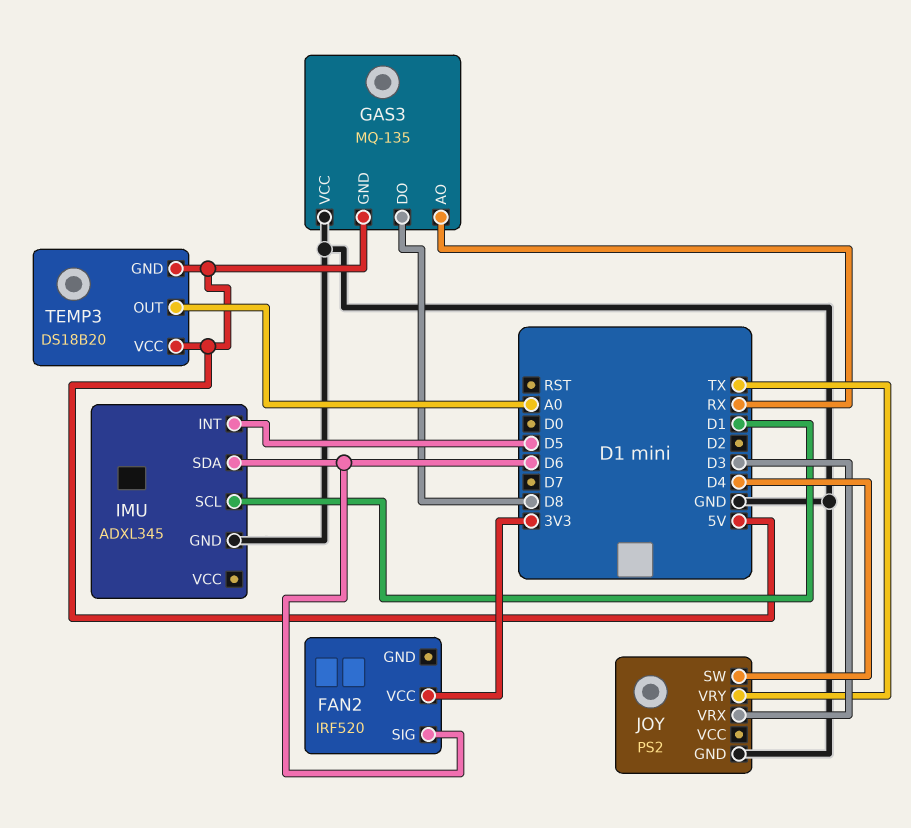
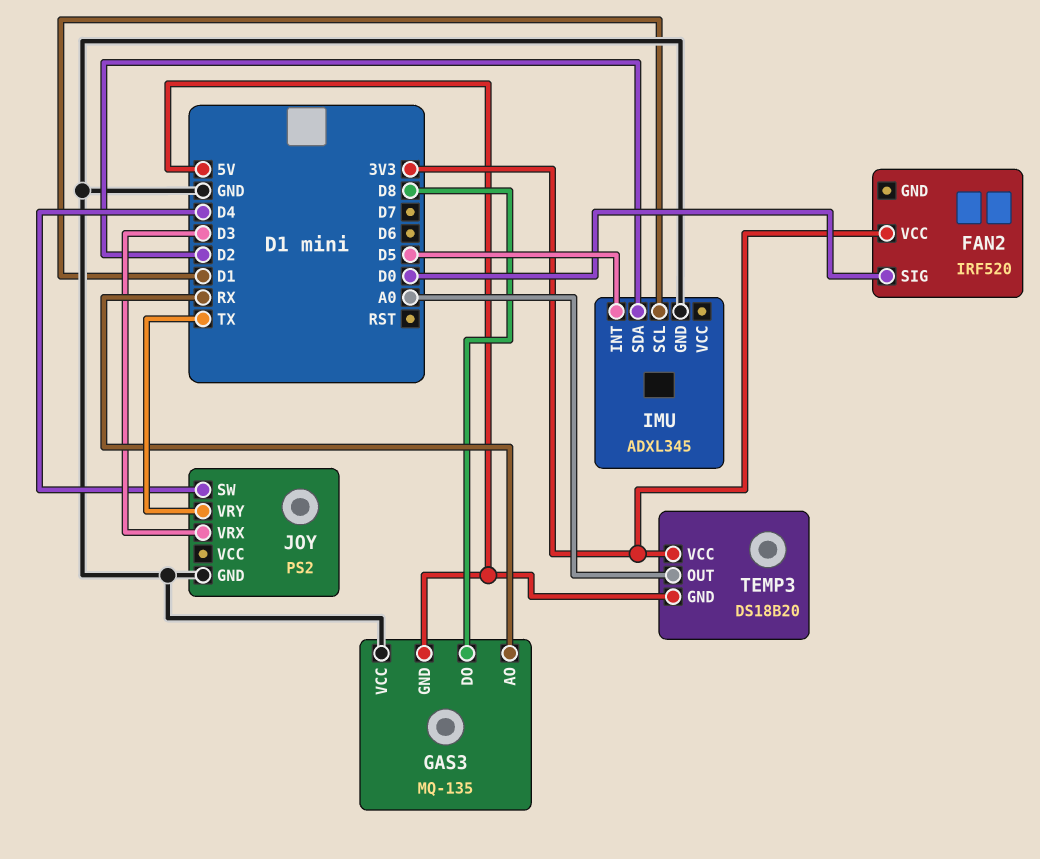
FAN2 pin SIG: D6 -> D0
IMU pin SDA: D6 -> D2
TEMP3 pin VCC: 5V -> 3V3

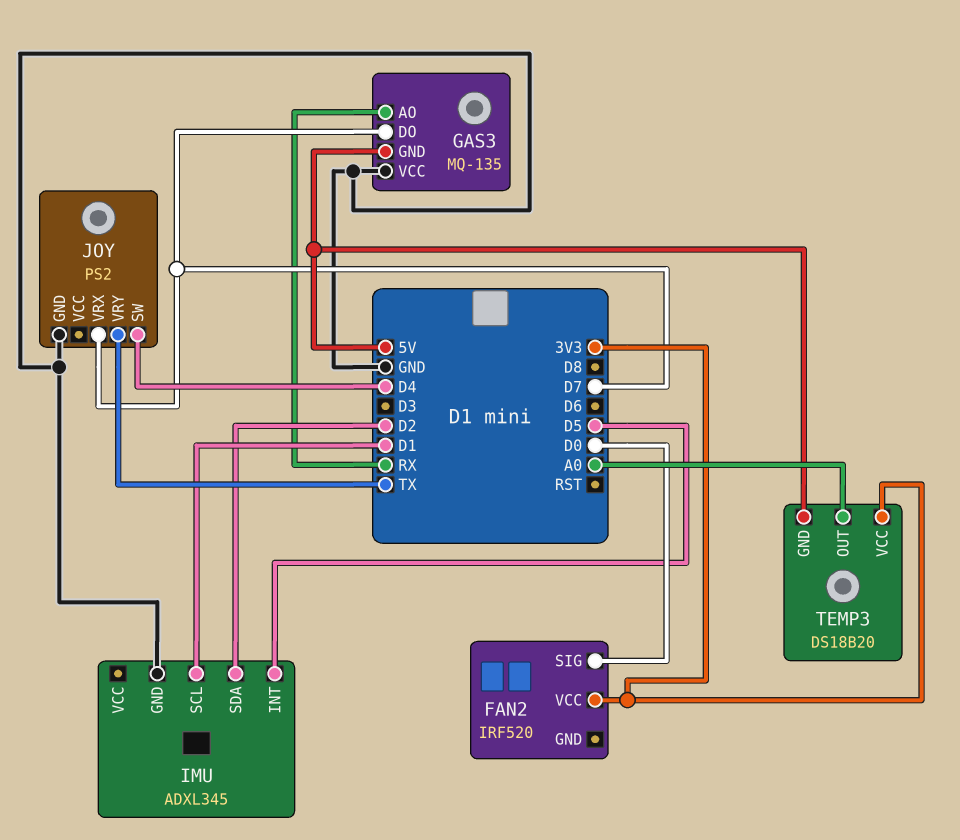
GAS3 pin DO: D8 -> D7
JOY pin VRX: D3 -> D7

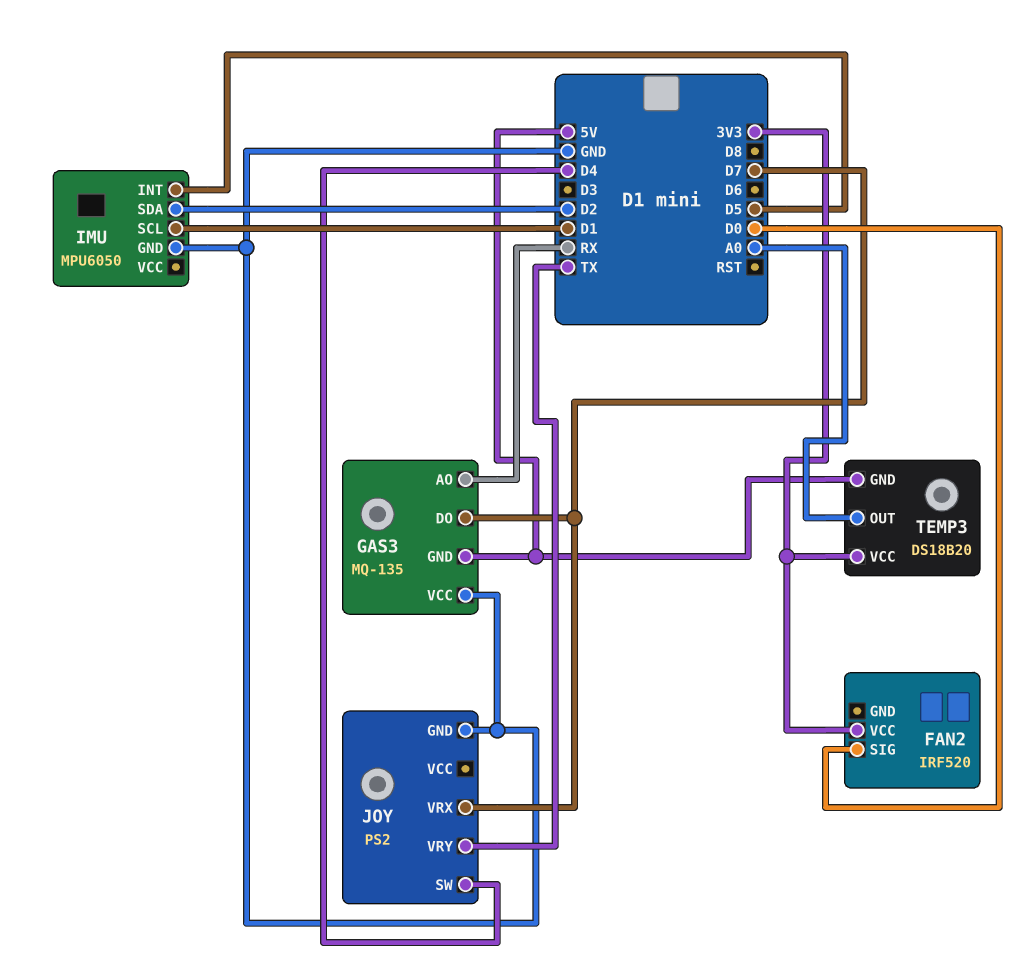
IMU: ADXL345 -> MPU6050

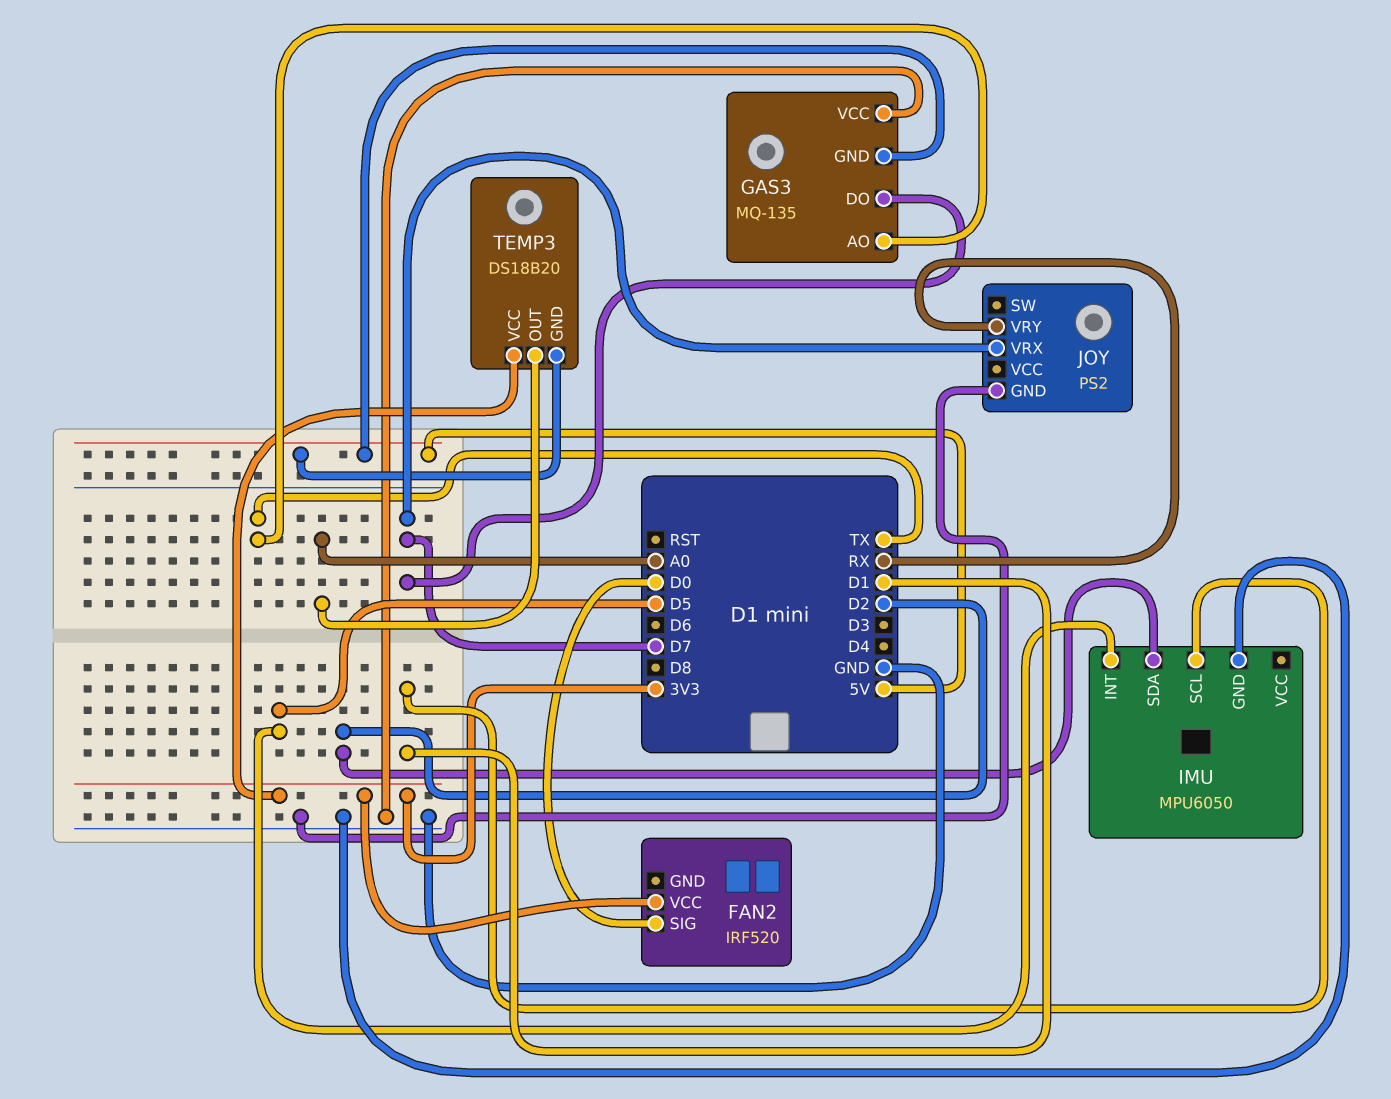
GAS3 pin AO: RX -> TX
JOY pin SW: D4 -> none
JOY pin VRY: TX -> RX

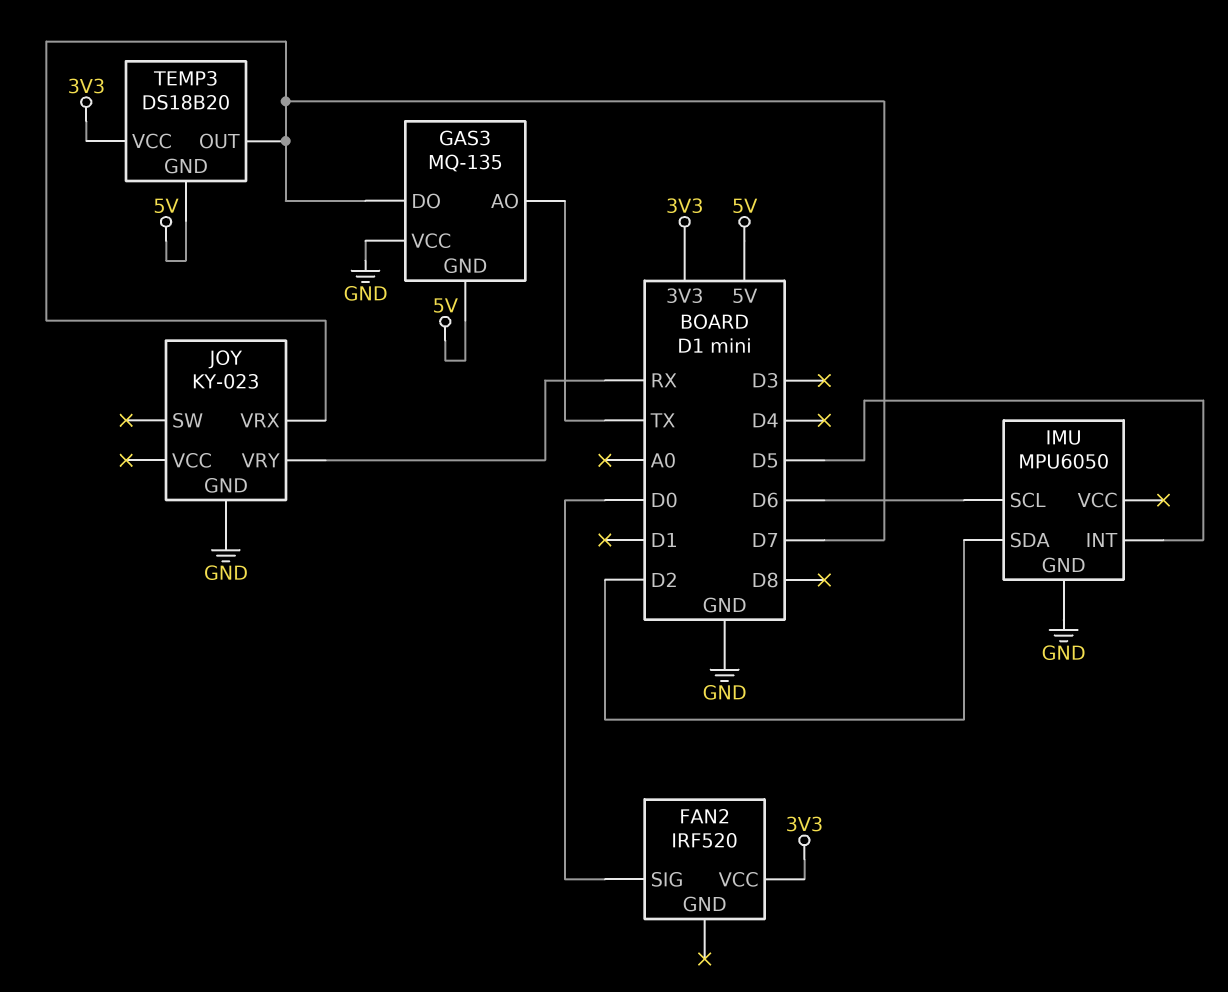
IMU pin SCL: D1 -> D6
JOY: PS2 -> KY-023
TEMP3 pin OUT: A0 -> D7

